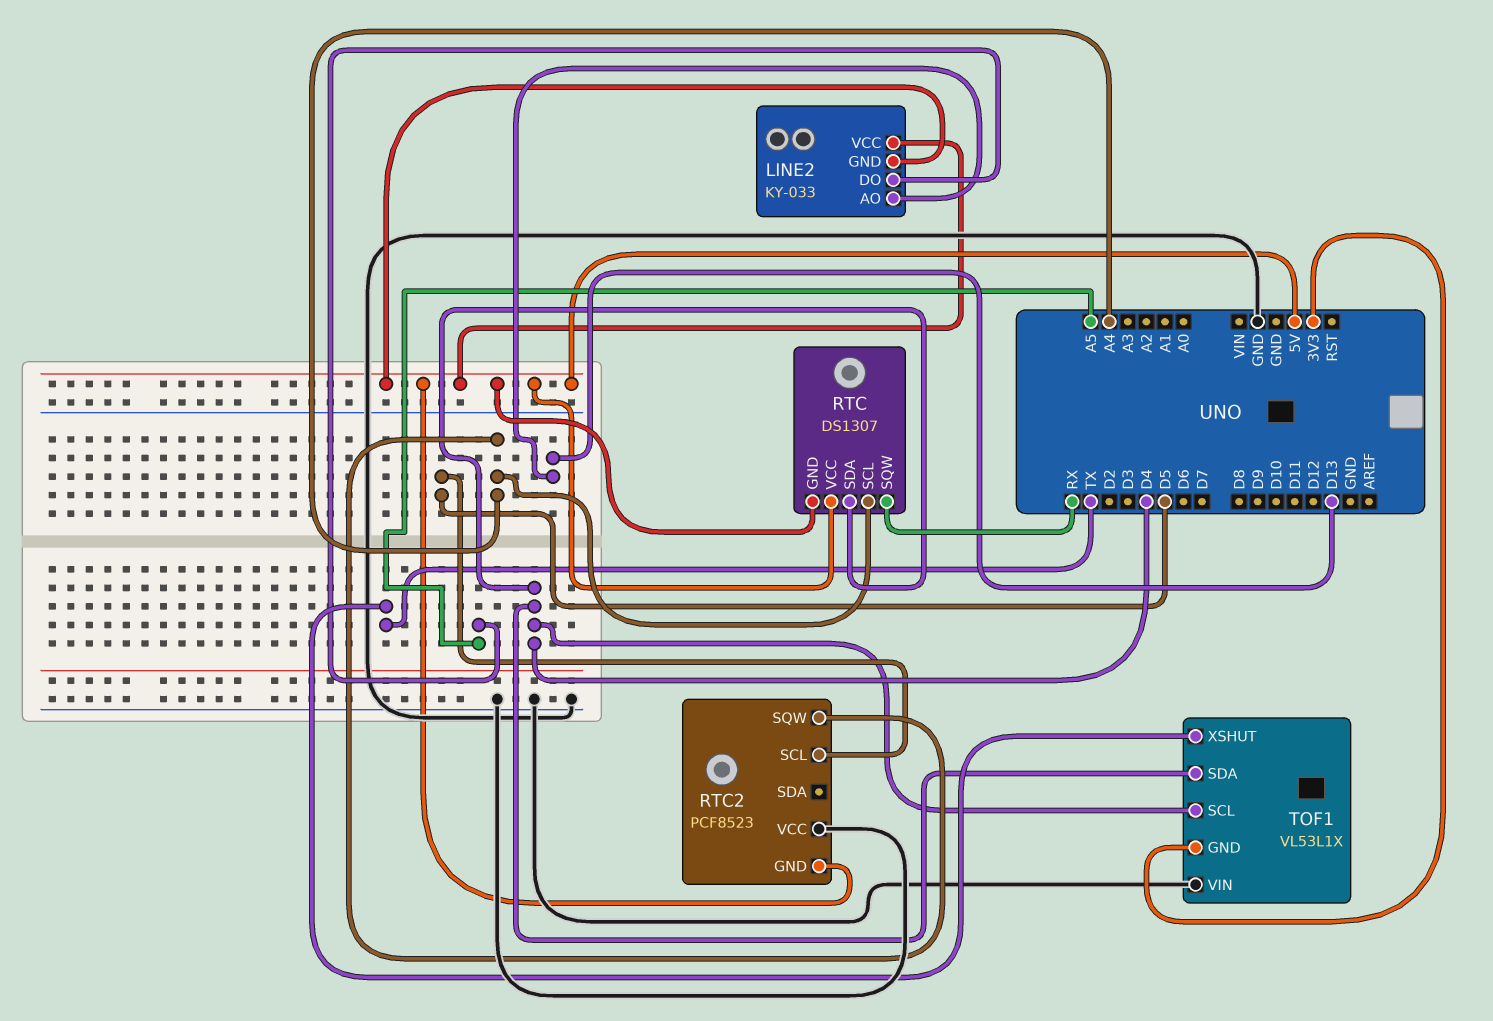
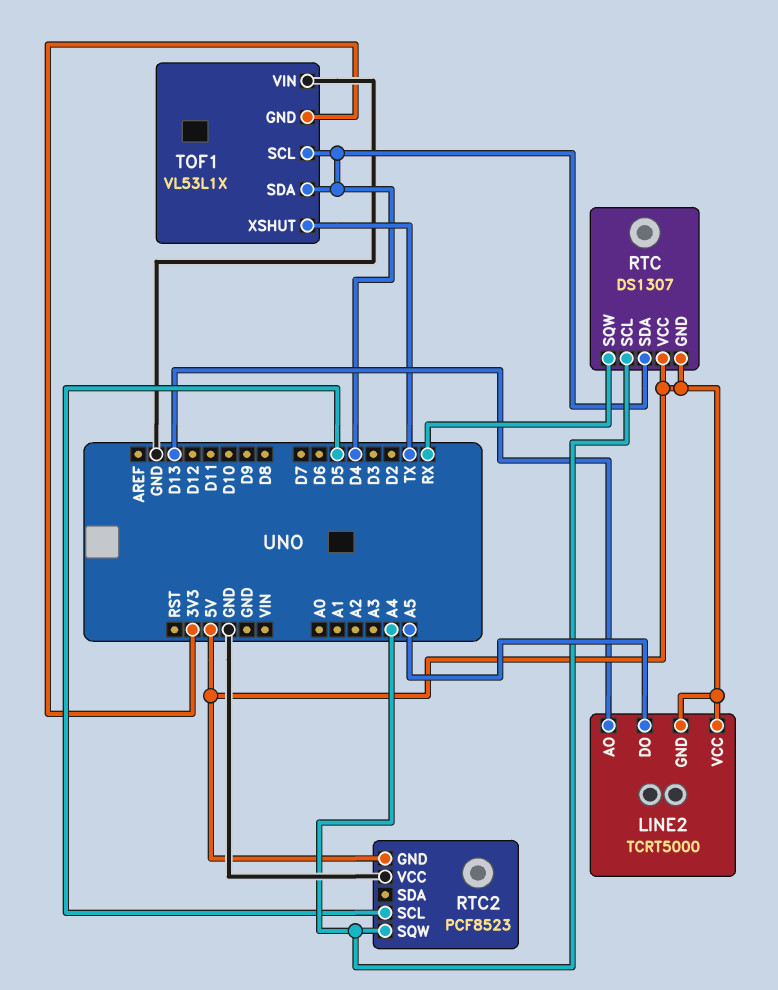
LINE2: KY-033 -> TCRT5000

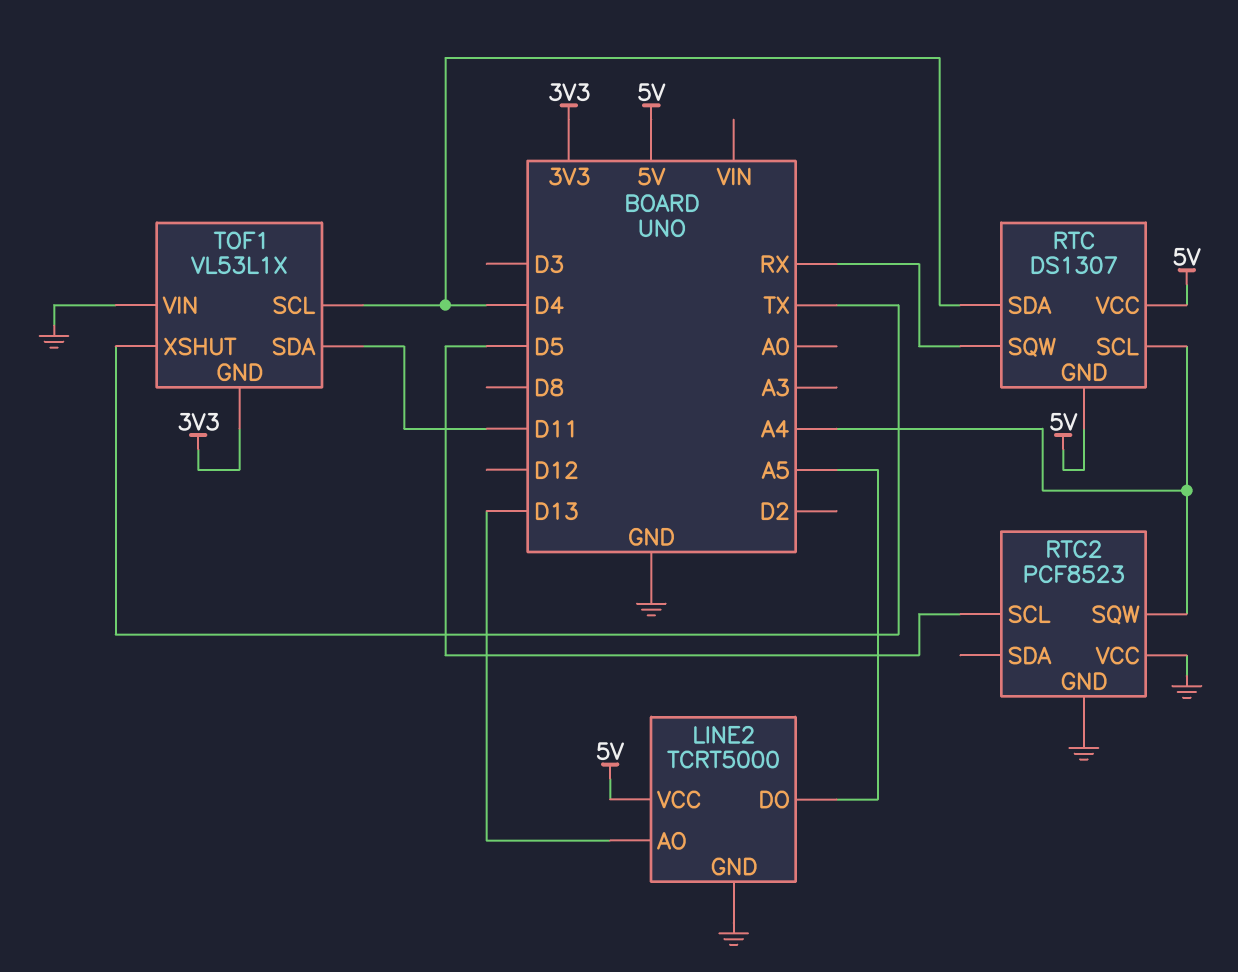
LINE2 pin GND: 5V -> GND
RTC2 pin GND: 5V -> GND
TOF1 pin SDA: D4 -> D11

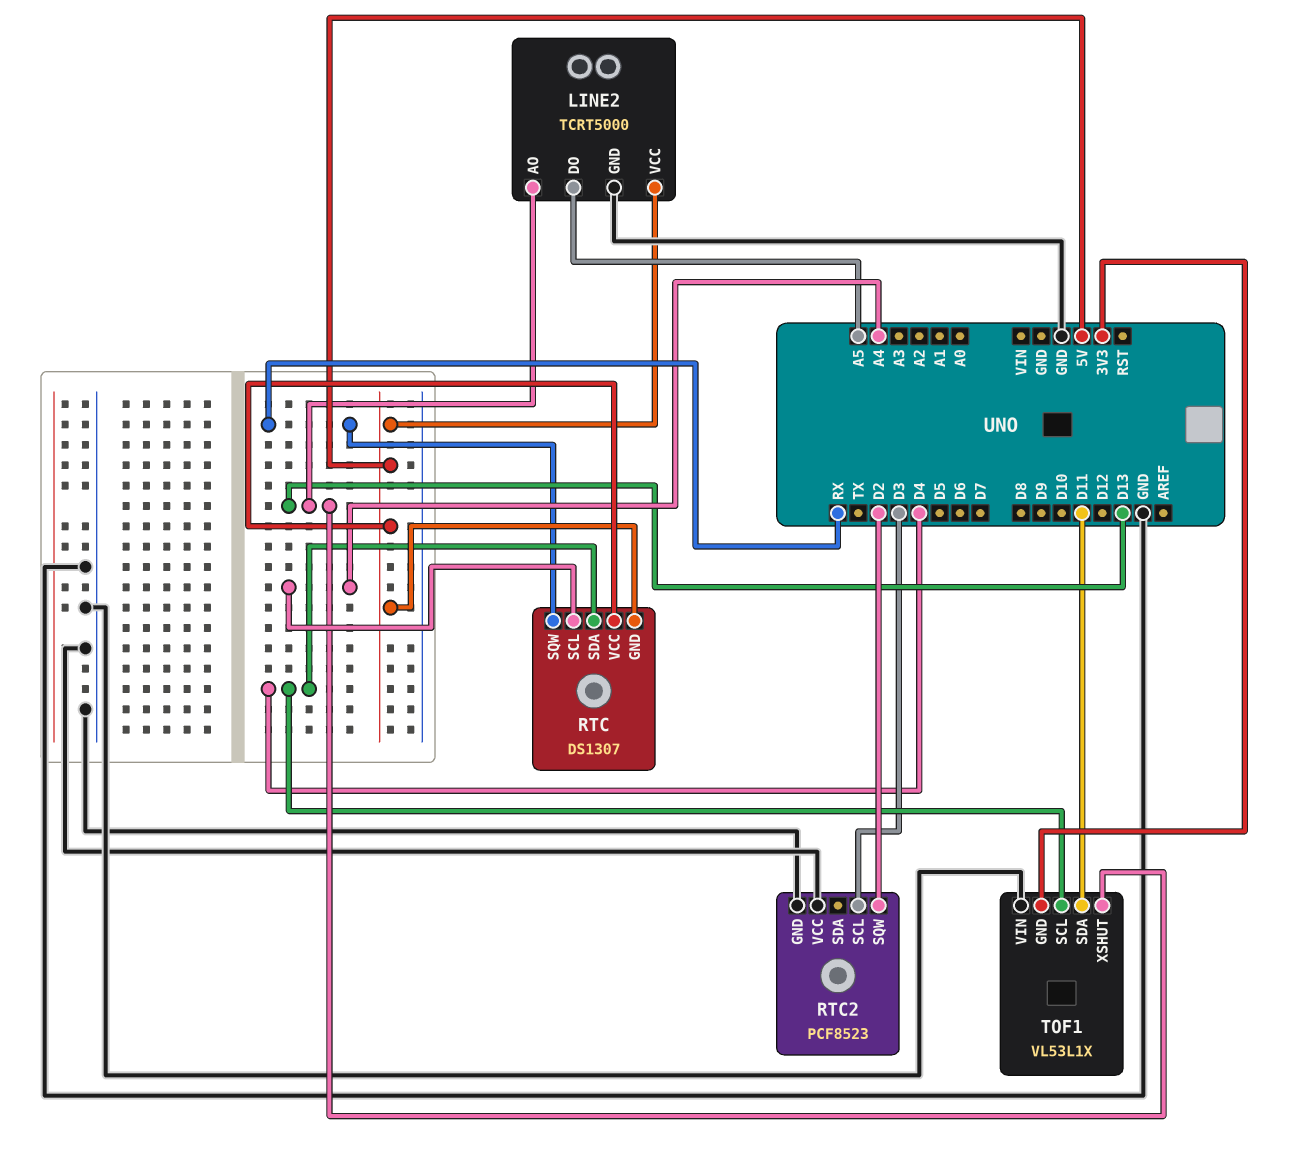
RTC2 pin SCL: D5 -> D3
RTC2 pin SQW: A4 -> D2
TOF1 pin XSHUT: TX -> D13

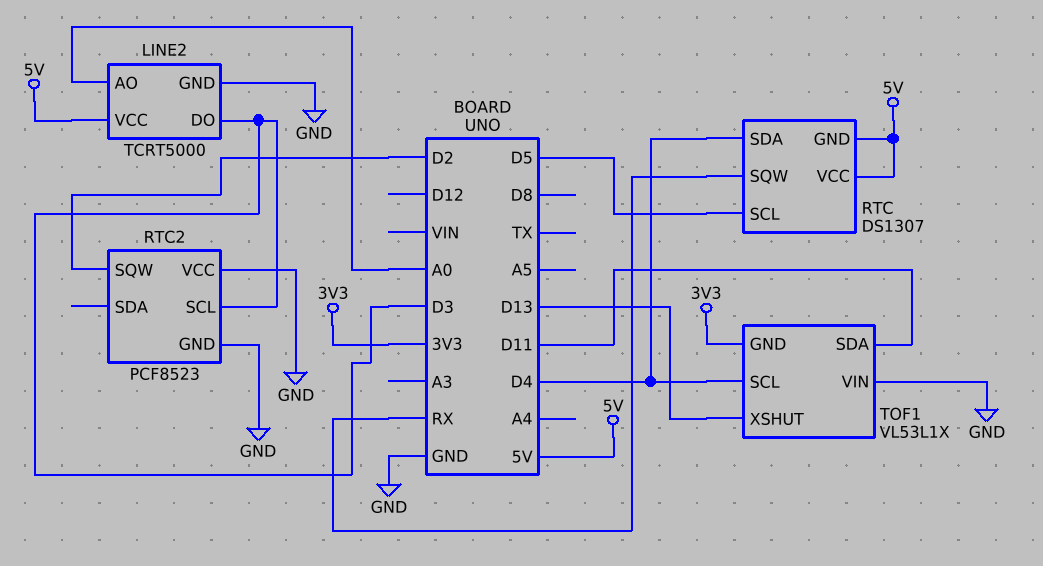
LINE2 pin AO: D13 -> A0
LINE2 pin DO: A5 -> D3
RTC pin SCL: A4 -> D5

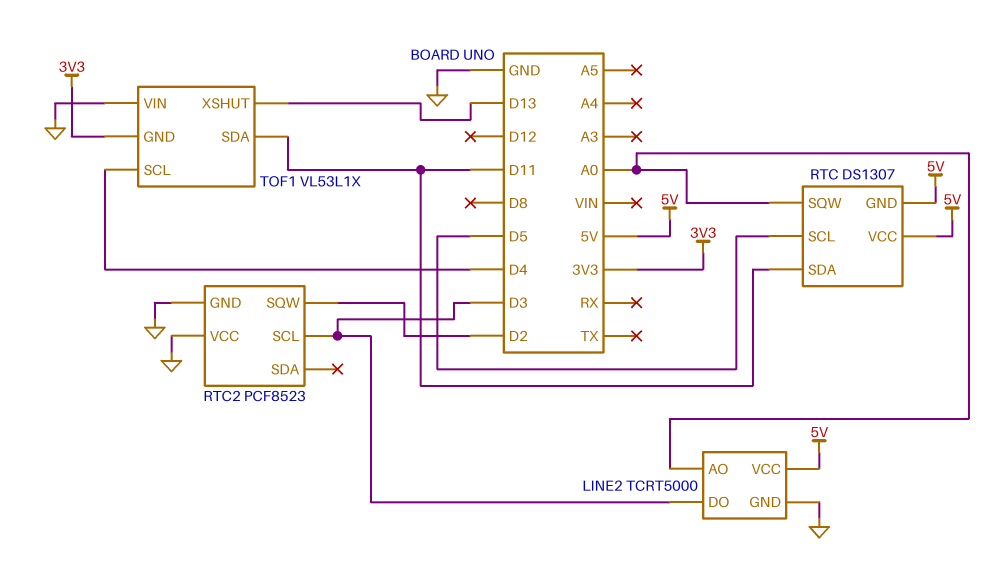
RTC pin SDA: D4 -> D11
RTC pin SQW: RX -> A0

